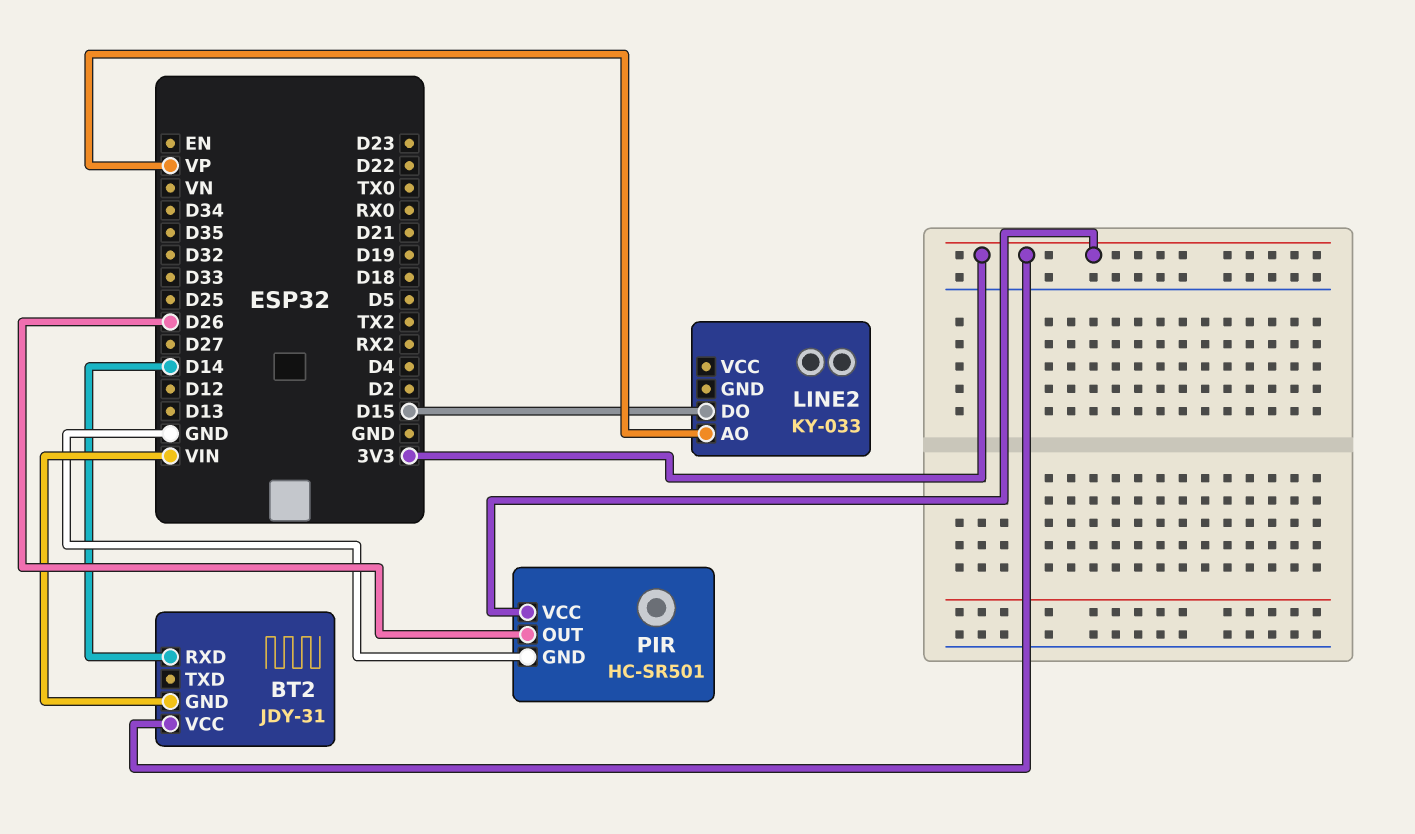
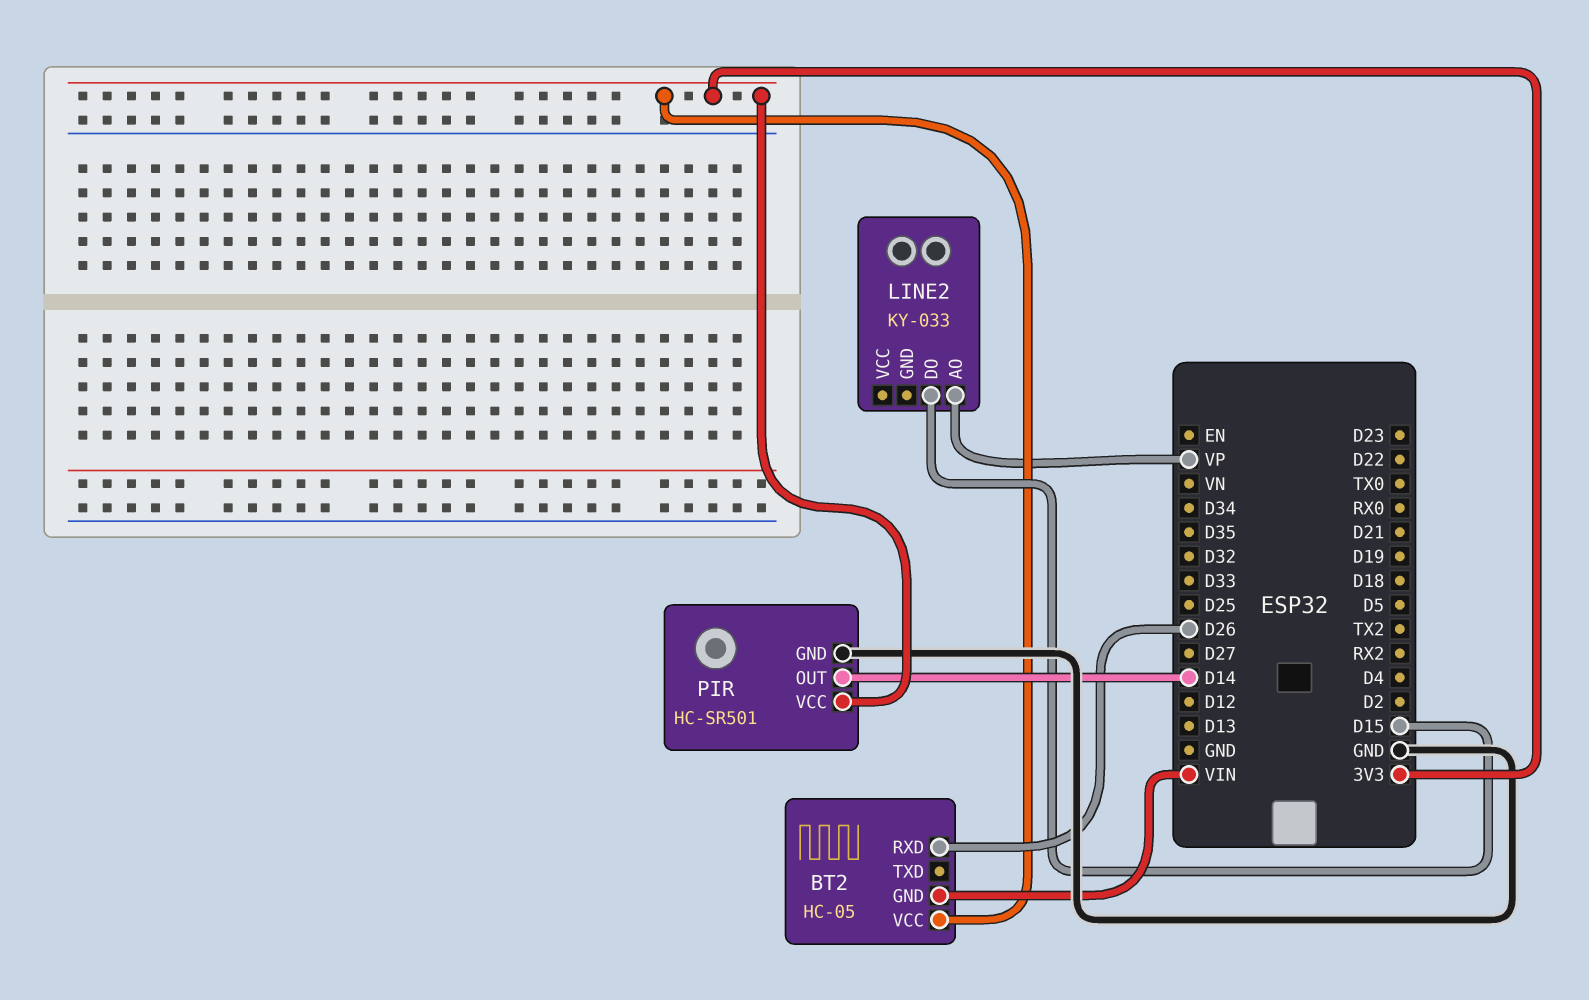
BT2: JDY-31 -> HC-05
BT2 pin RXD: D14 -> D26
PIR pin OUT: D26 -> D14

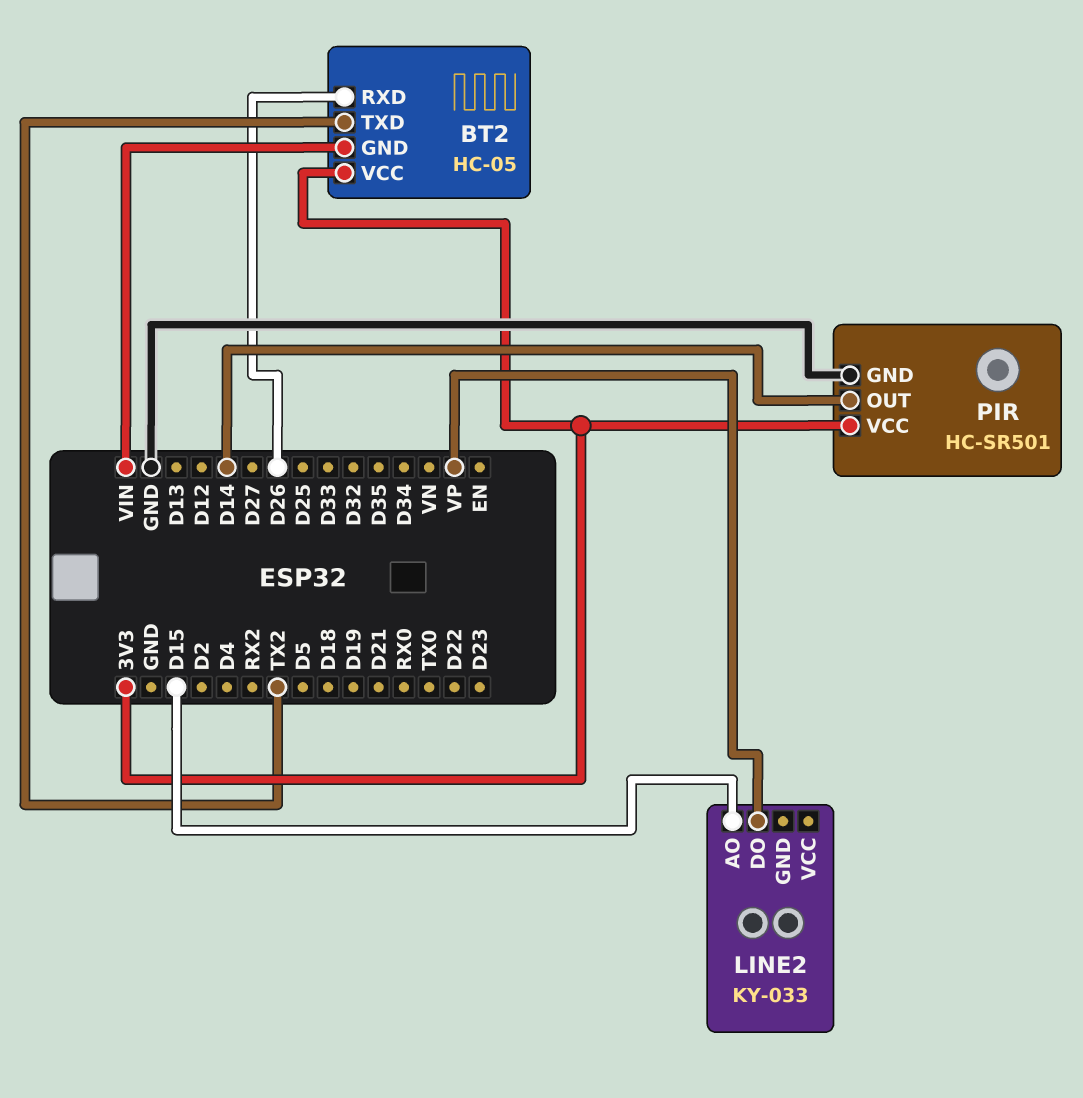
BT2 pin TXD: none -> TX2
LINE2 pin AO: VP -> D15
LINE2 pin DO: D15 -> VP

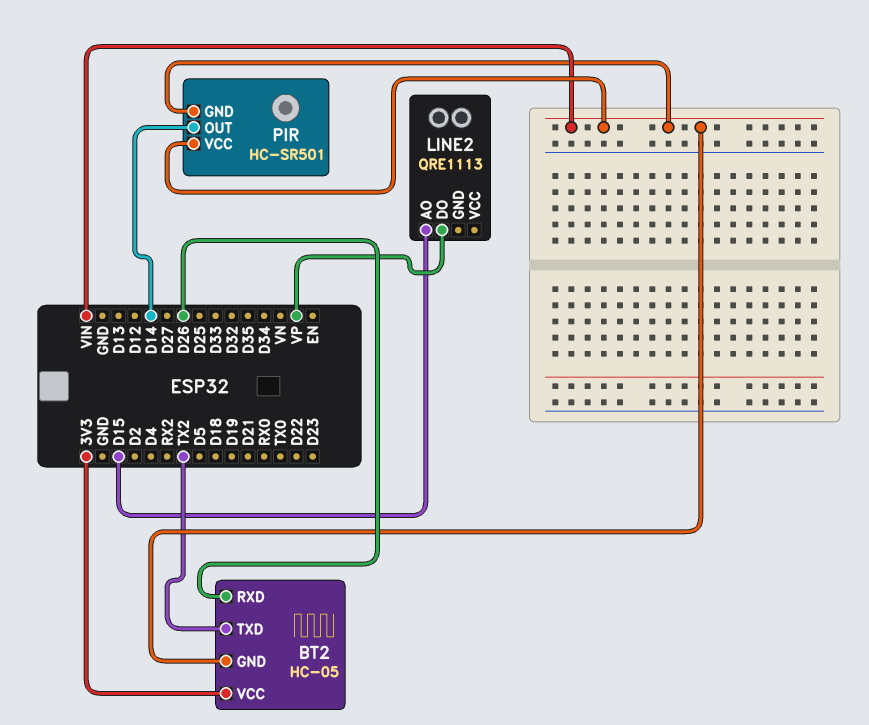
LINE2: KY-033 -> QRE1113
PIR pin GND: GND -> VIN
PIR pin VCC: 3V3 -> VIN

